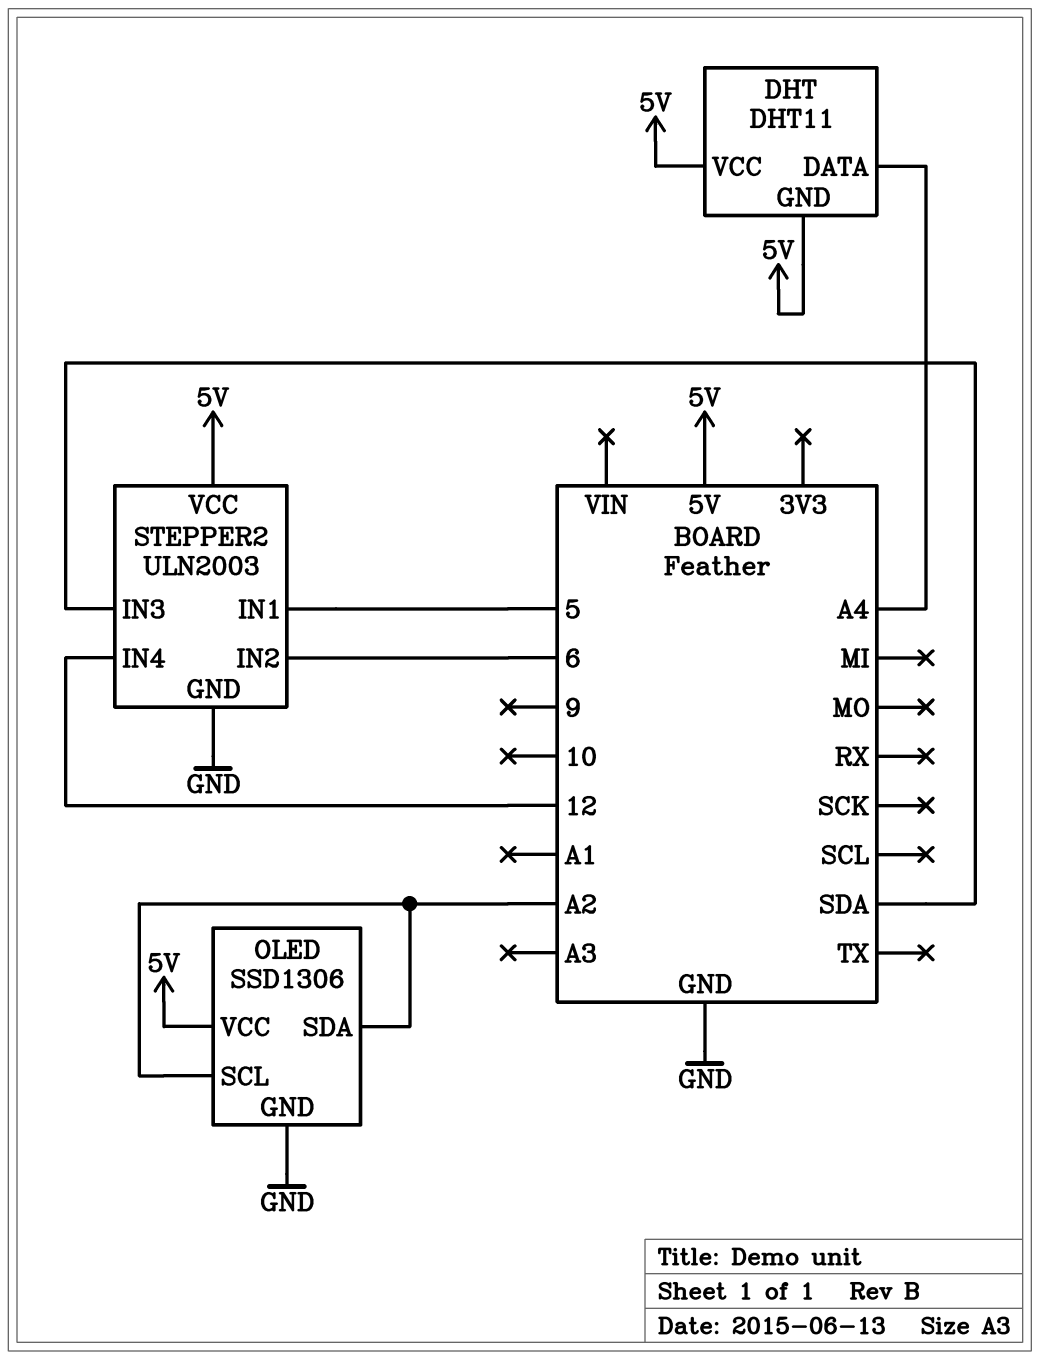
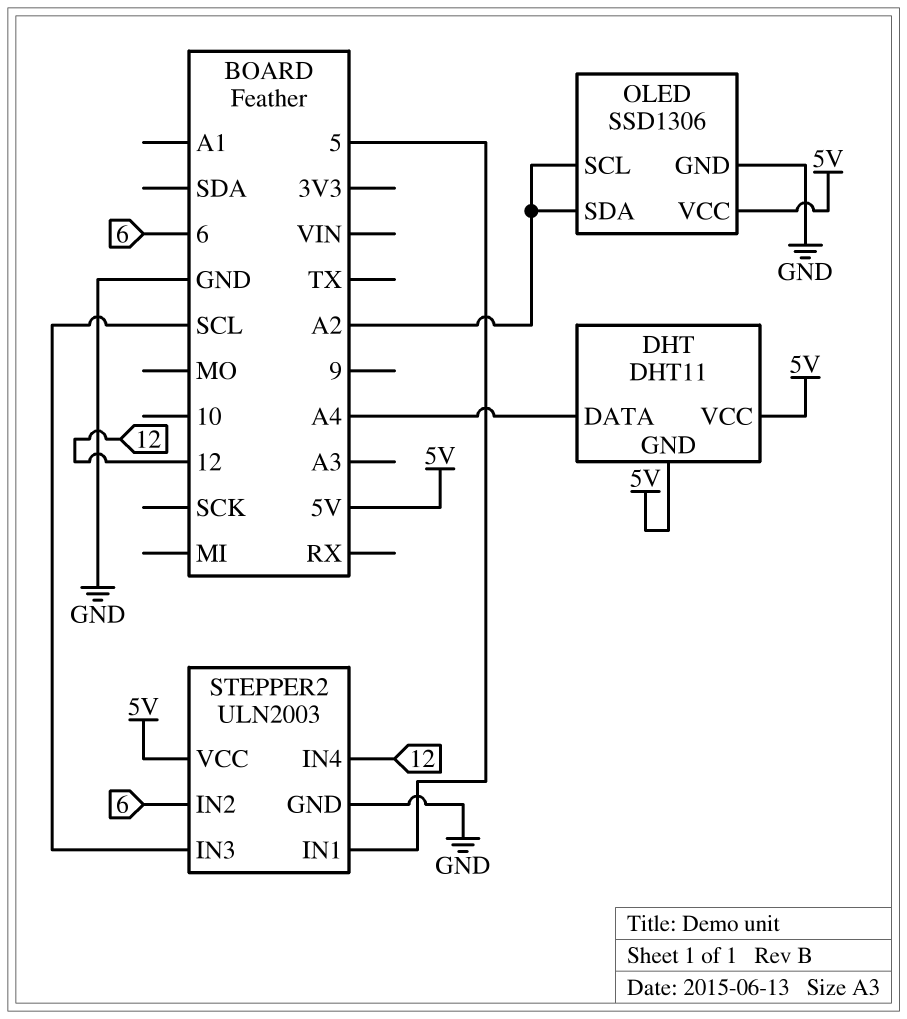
STEPPER2 pin IN3: SDA -> SCL

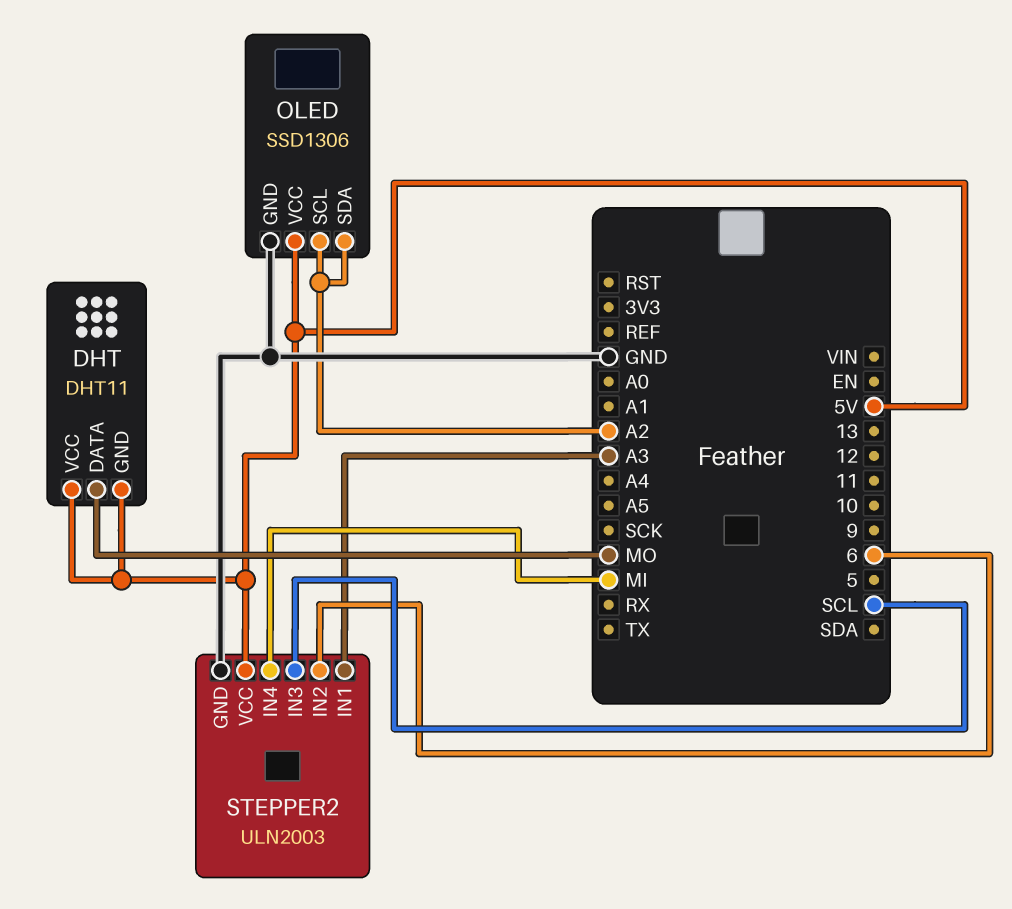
DHT pin DATA: A4 -> MO
STEPPER2 pin IN1: 5 -> A3
STEPPER2 pin IN4: 12 -> MI

